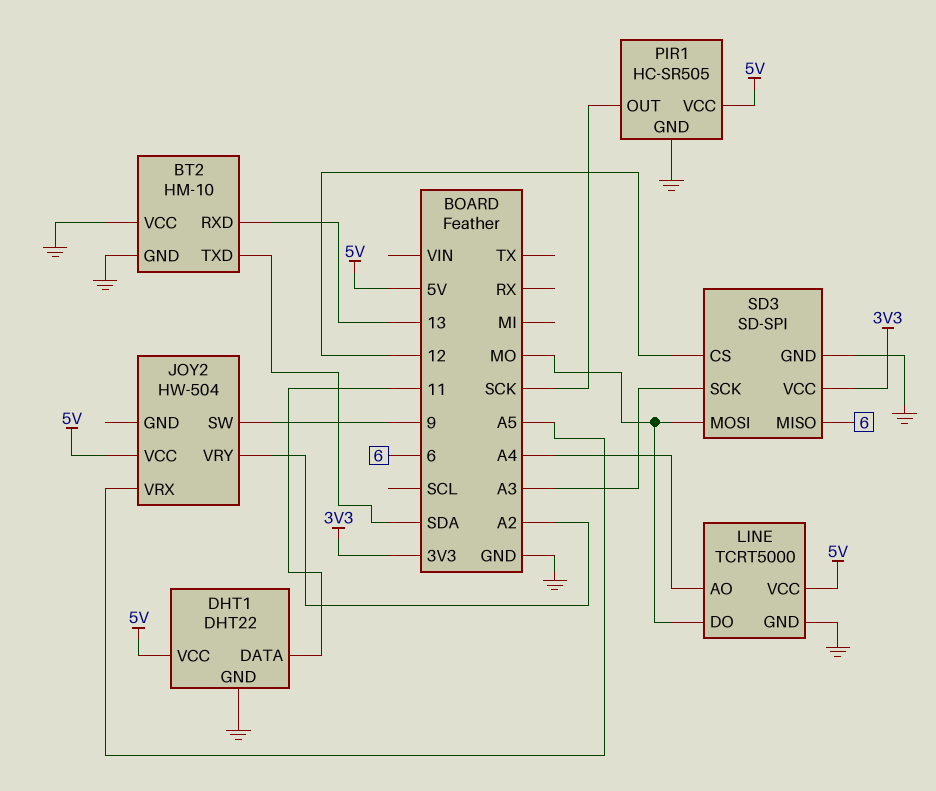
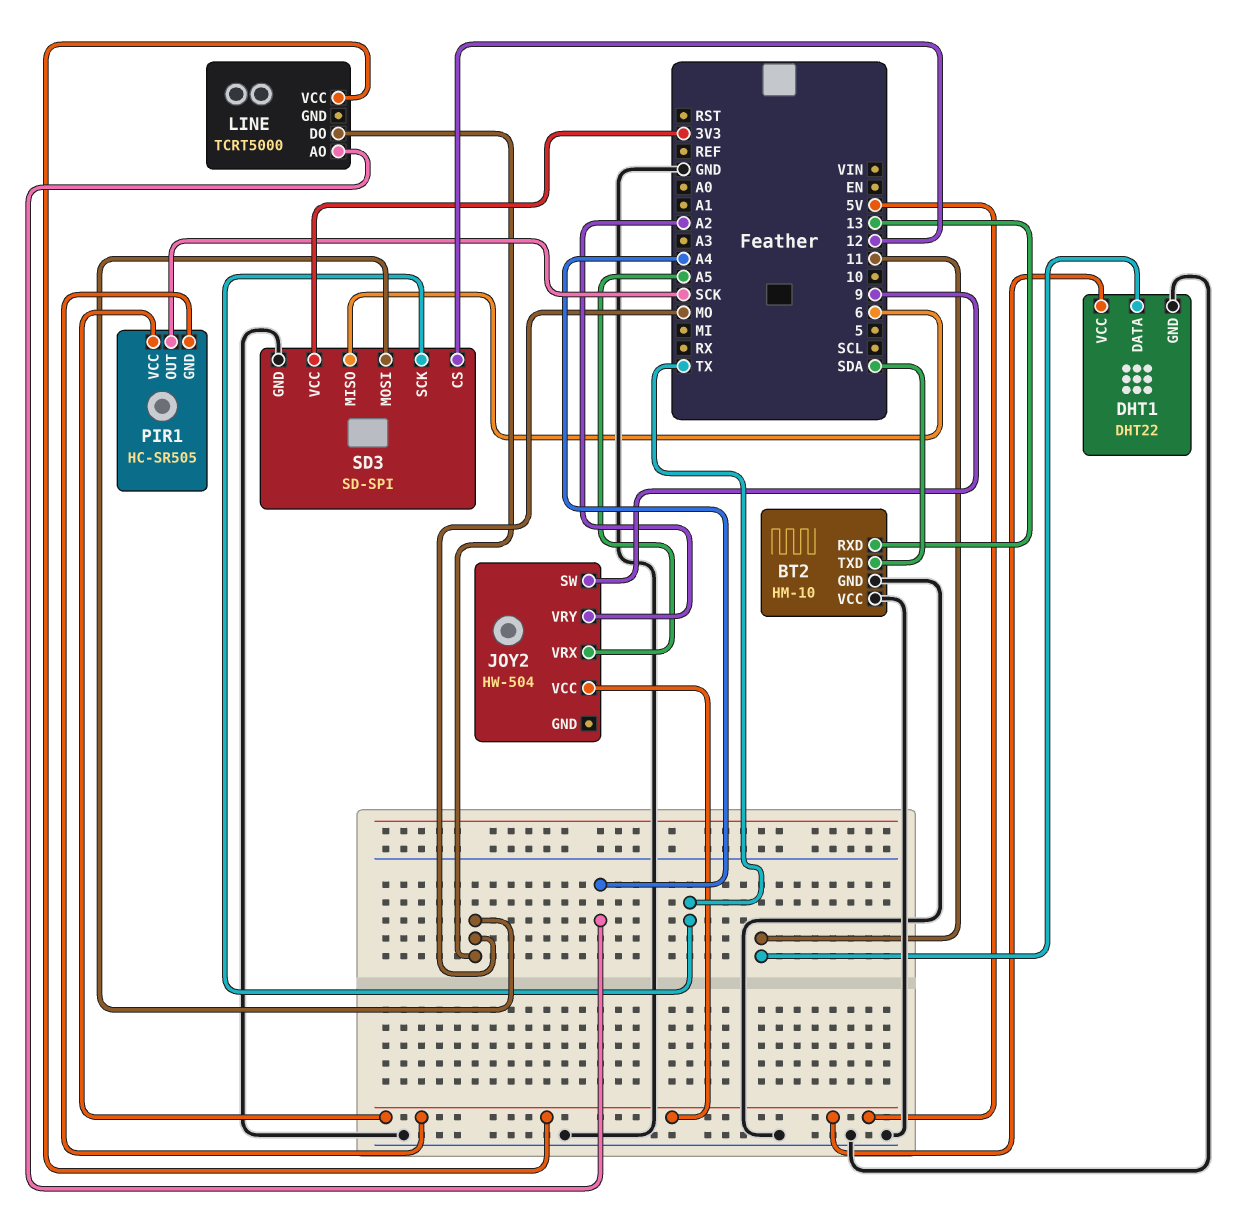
LINE pin GND: GND -> none
PIR1 pin GND: GND -> 5V
SD3 pin SCK: A3 -> TX

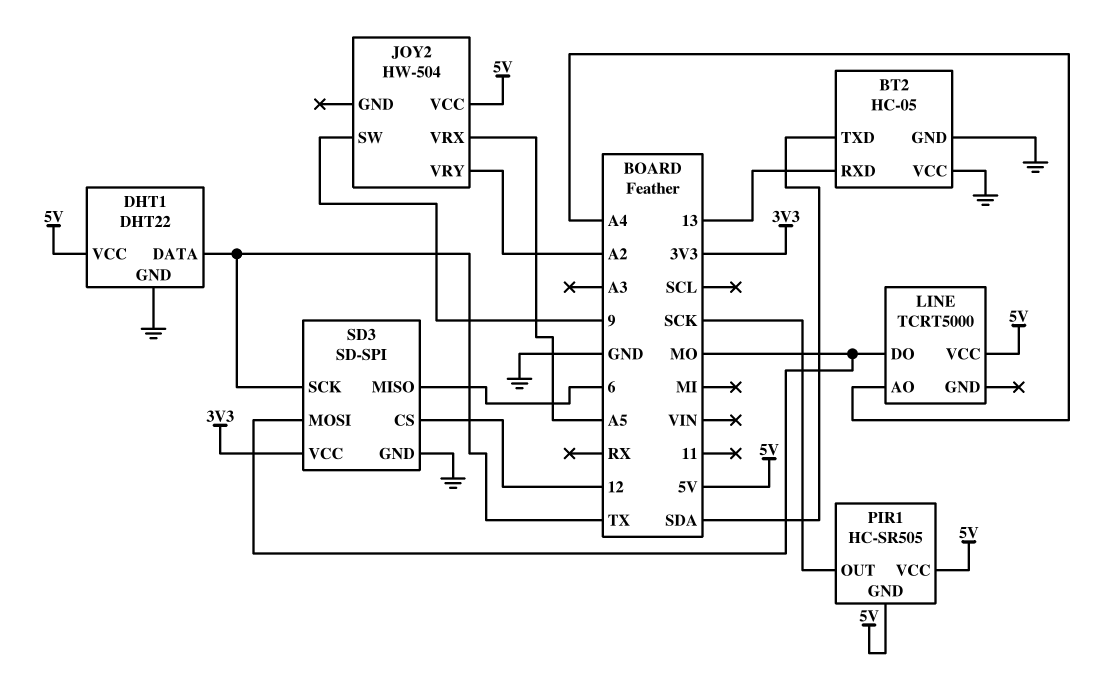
BT2: HM-10 -> HC-05
DHT1 pin DATA: 11 -> TX

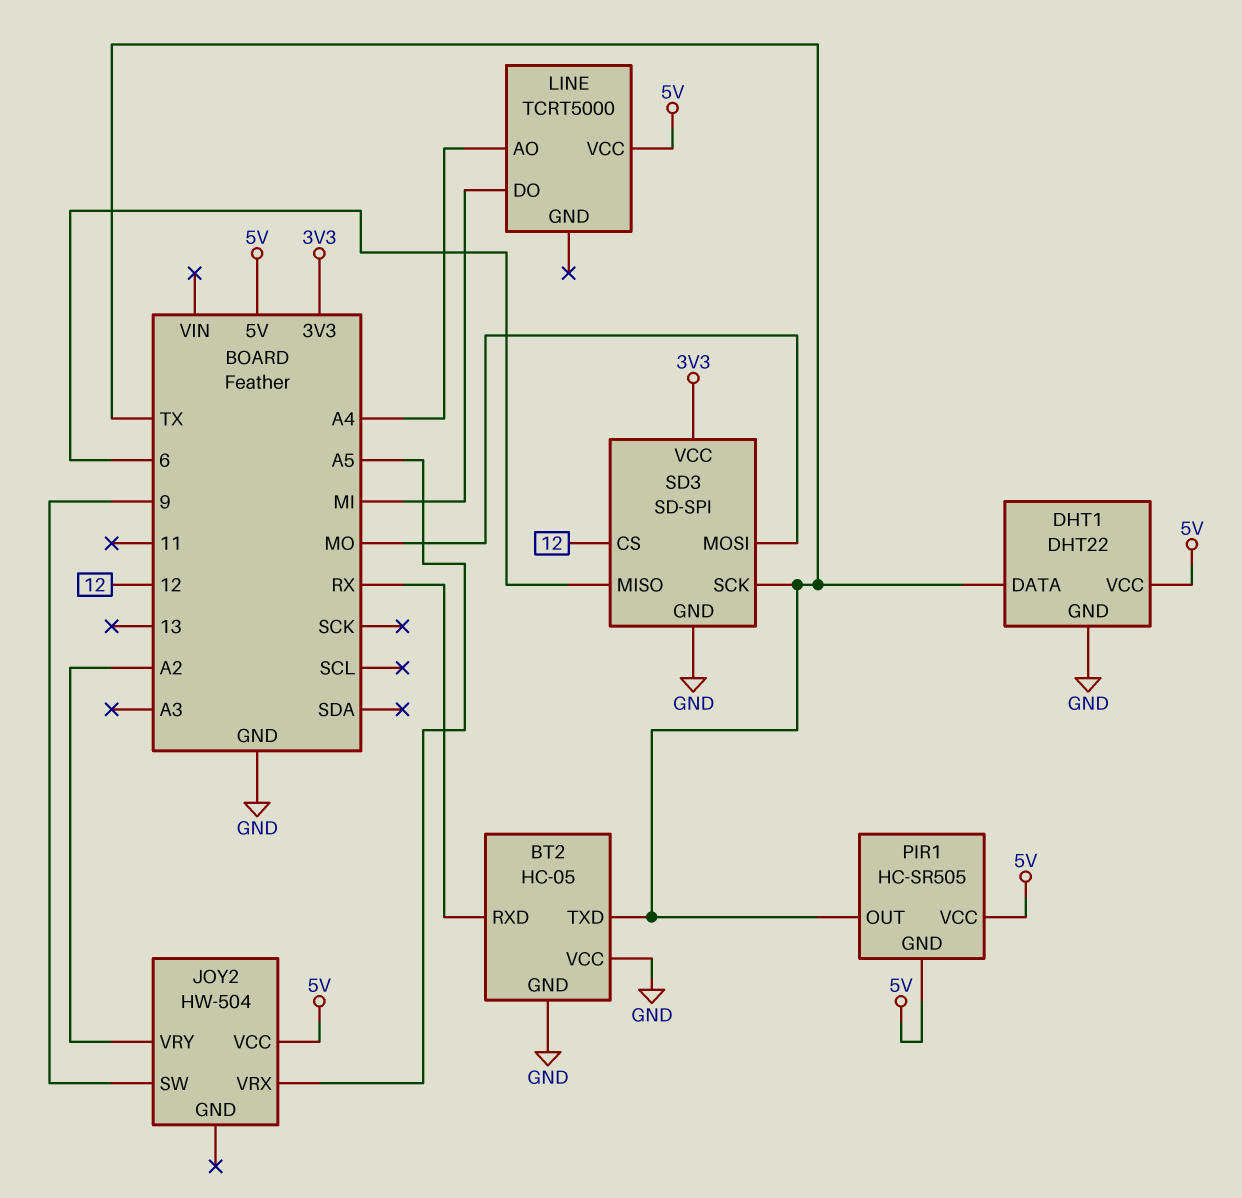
BT2 pin RXD: 13 -> RX
BT2 pin TXD: SDA -> TX
LINE pin DO: MO -> MI
PIR1 pin OUT: SCK -> TX

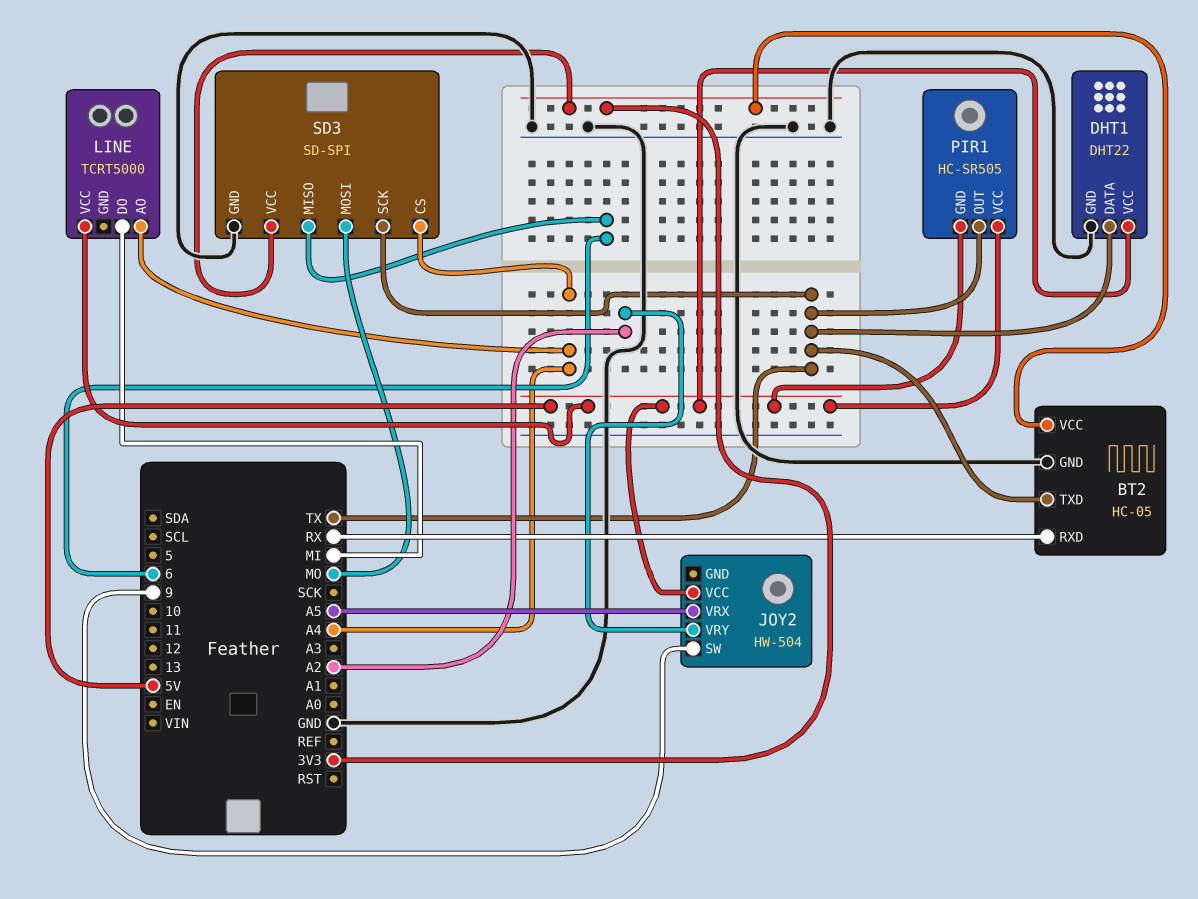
BT2 pin VCC: GND -> 3V3
SD3 pin CS: 12 -> A4

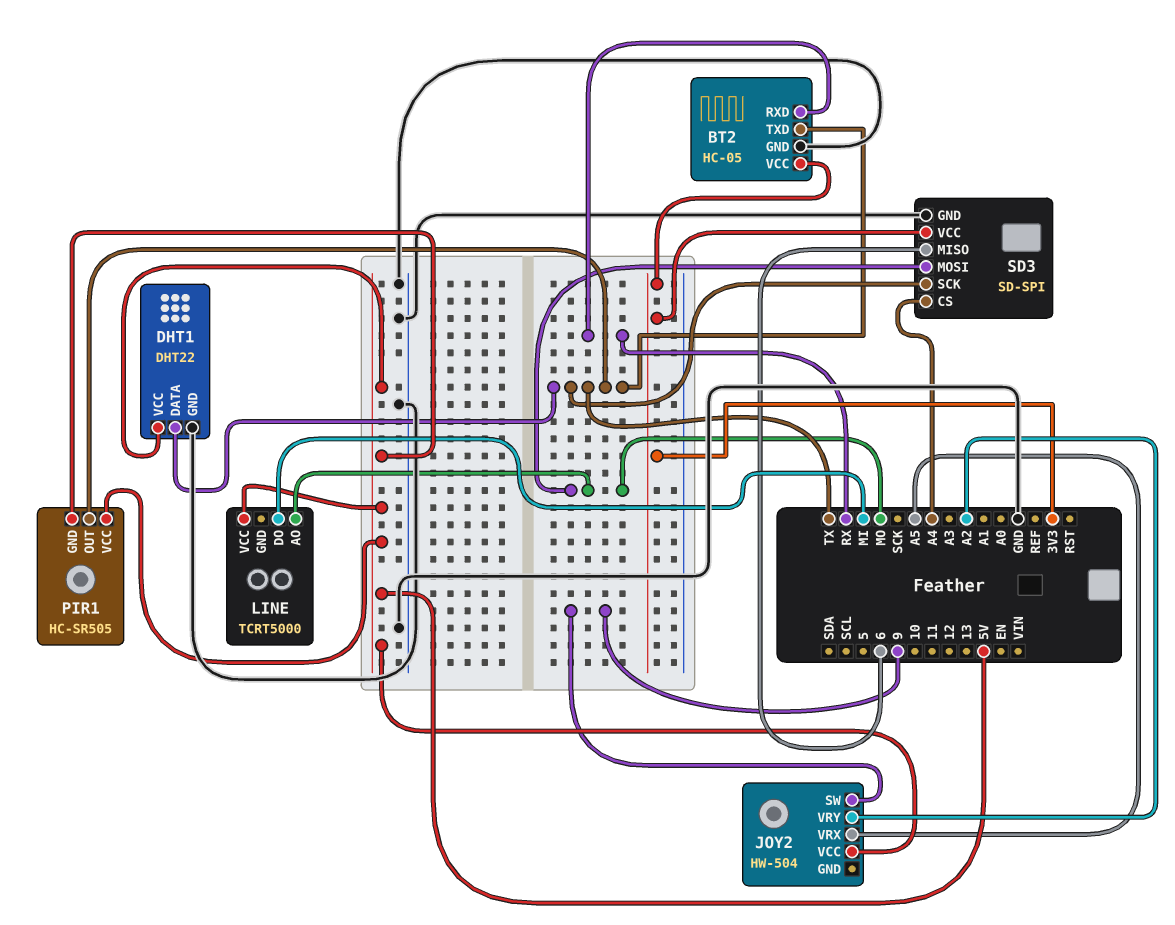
LINE pin AO: A4 -> MO

